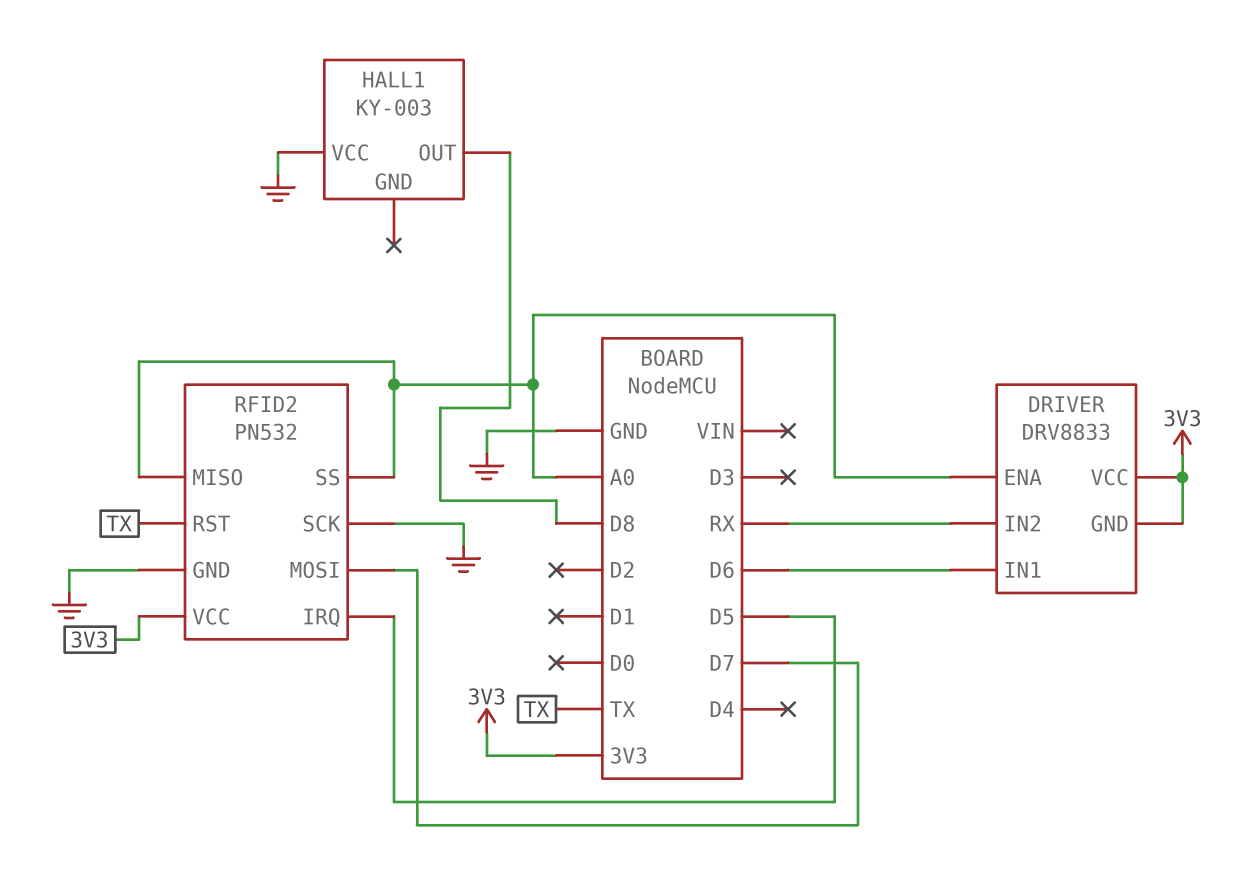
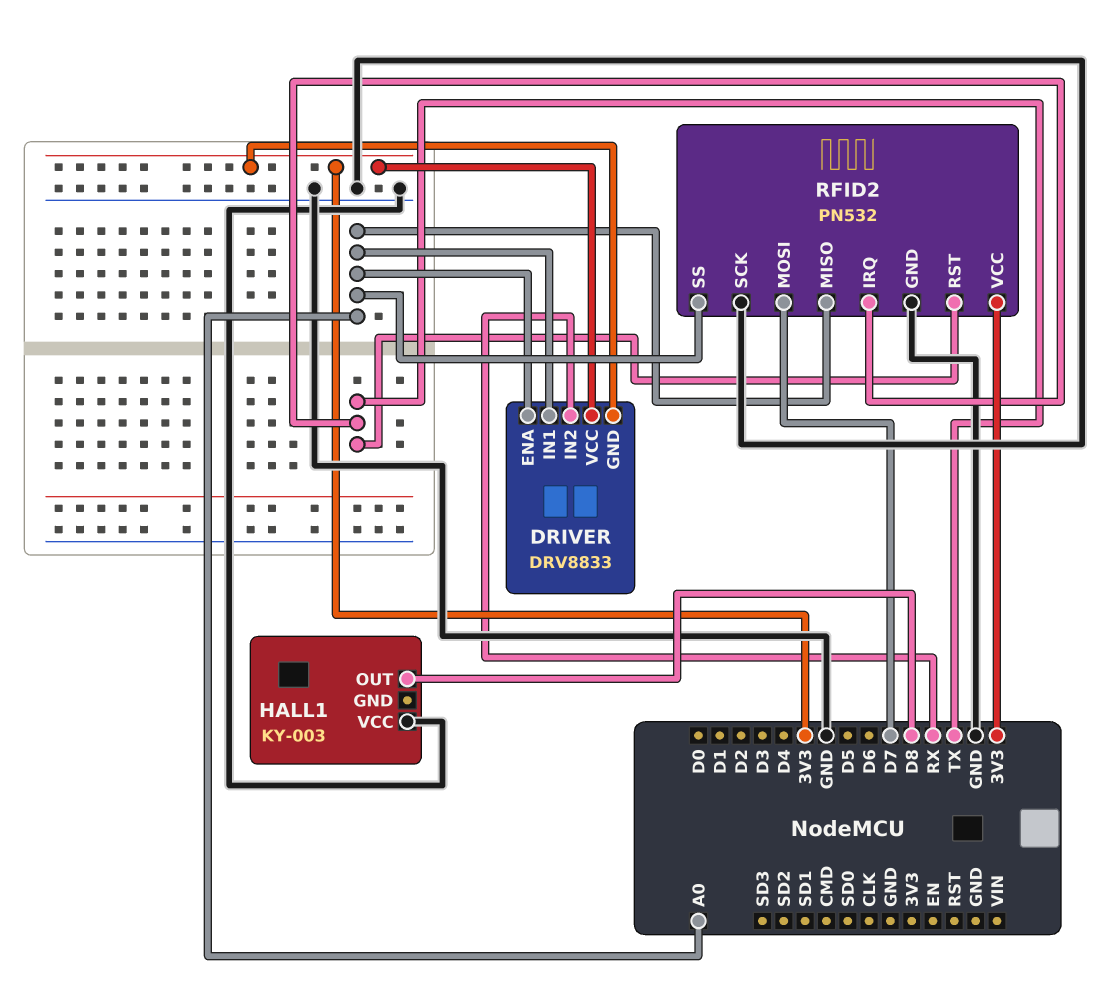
DRIVER pin IN1: D6 -> A0
RFID2 pin IRQ: D5 -> TX

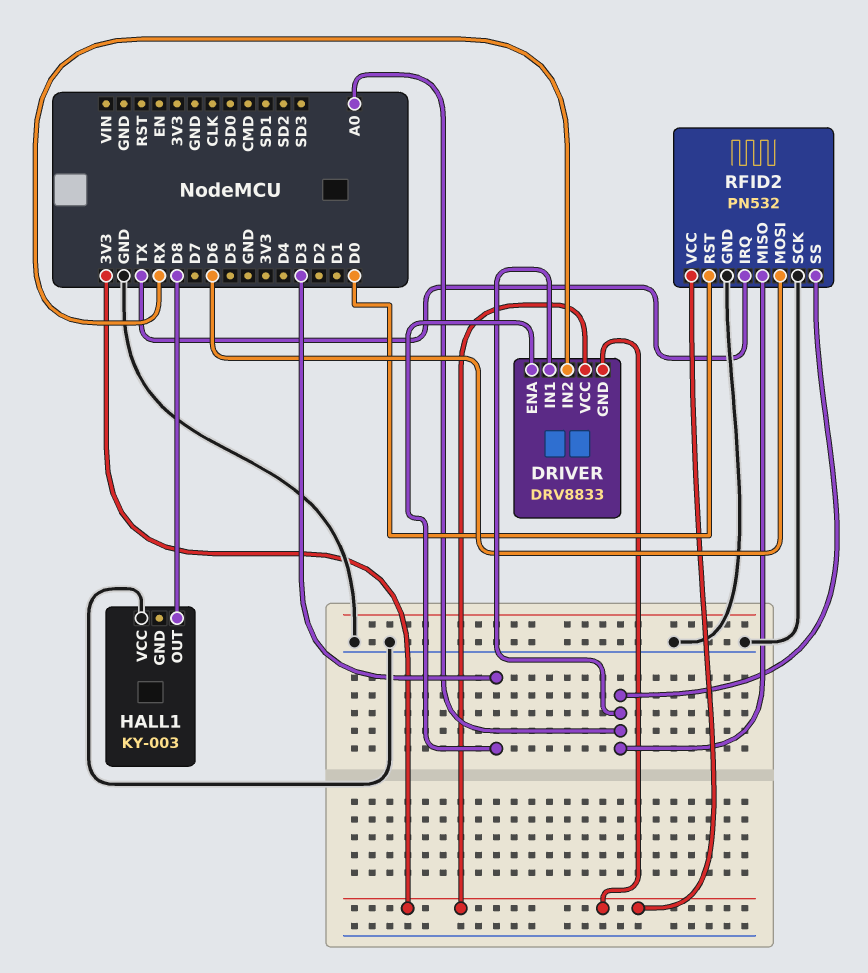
DRIVER pin ENA: A0 -> D3
RFID2 pin MOSI: D7 -> D6
RFID2 pin RST: TX -> D0

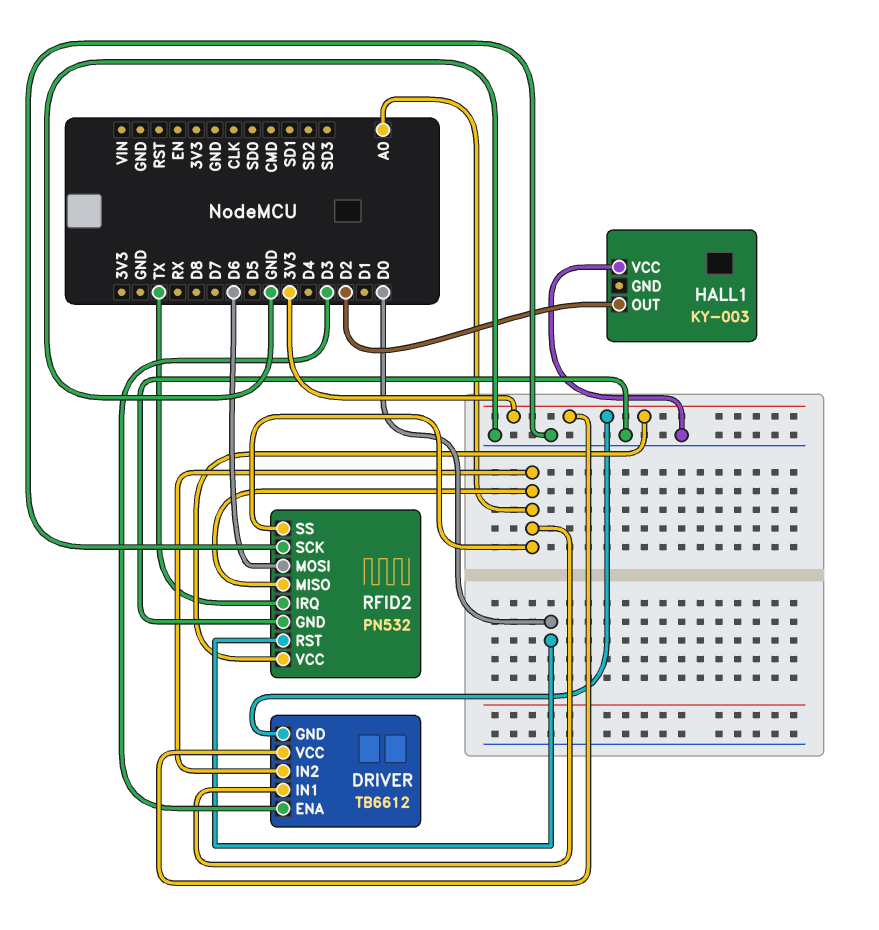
DRIVER: DRV8833 -> TB6612
DRIVER pin IN2: RX -> A0
HALL1 pin OUT: D8 -> D2

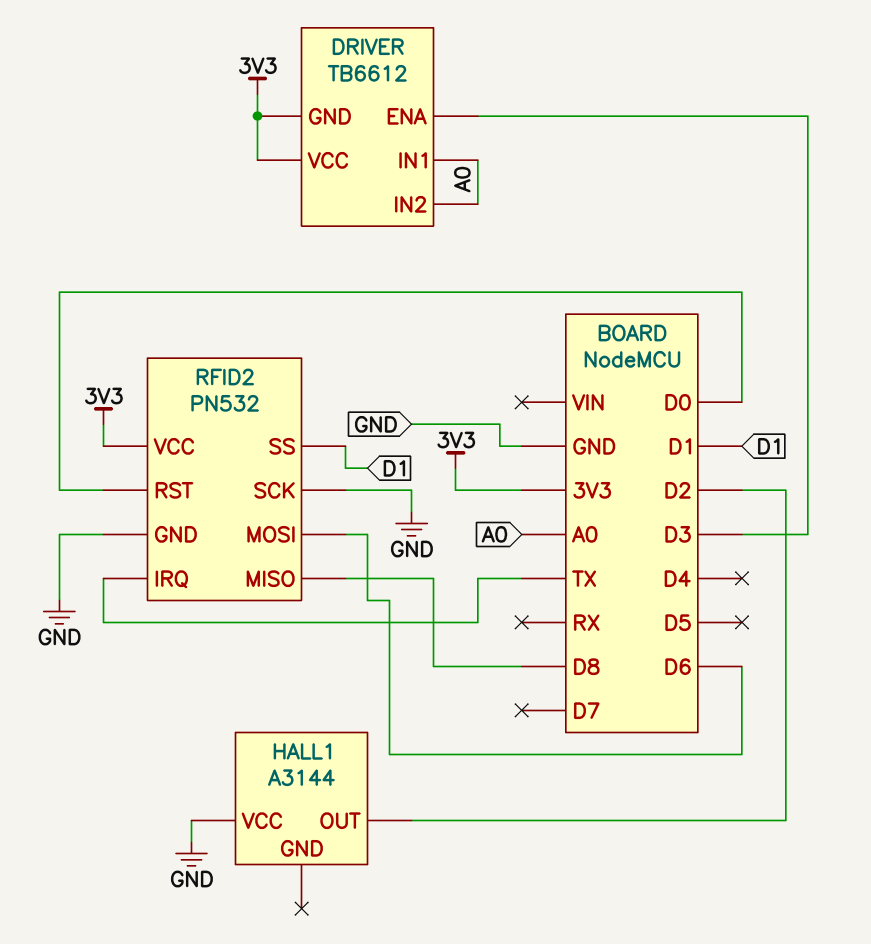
HALL1: KY-003 -> A3144
RFID2 pin MISO: A0 -> D8
RFID2 pin SS: A0 -> D1

